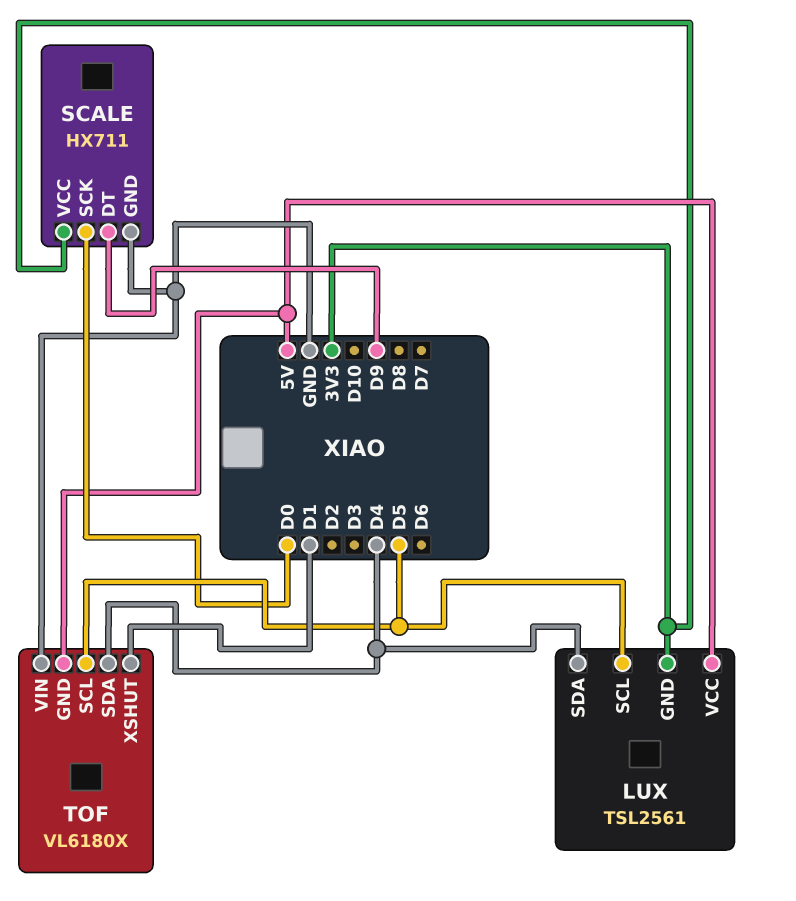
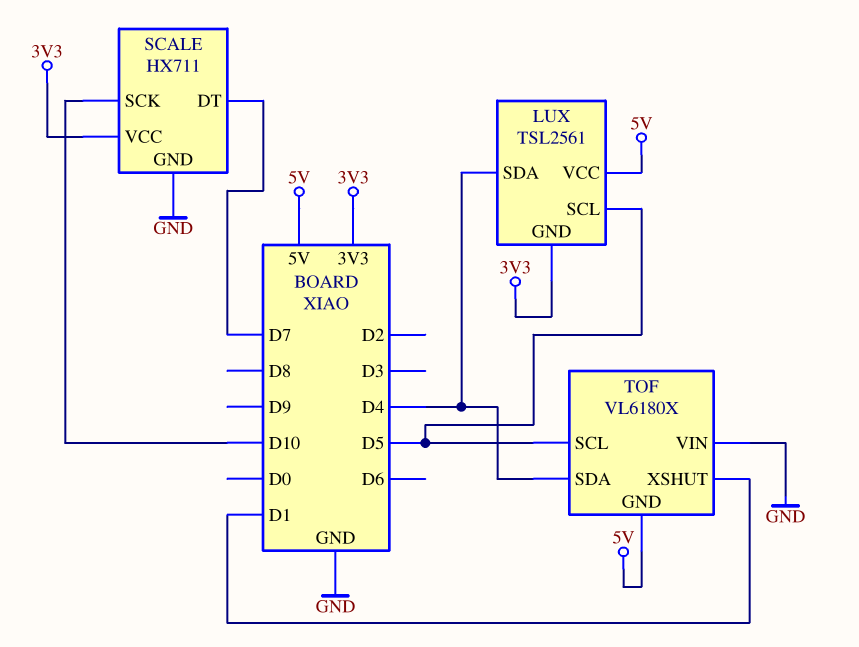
SCALE pin DT: D9 -> D7
SCALE pin SCK: D0 -> D10

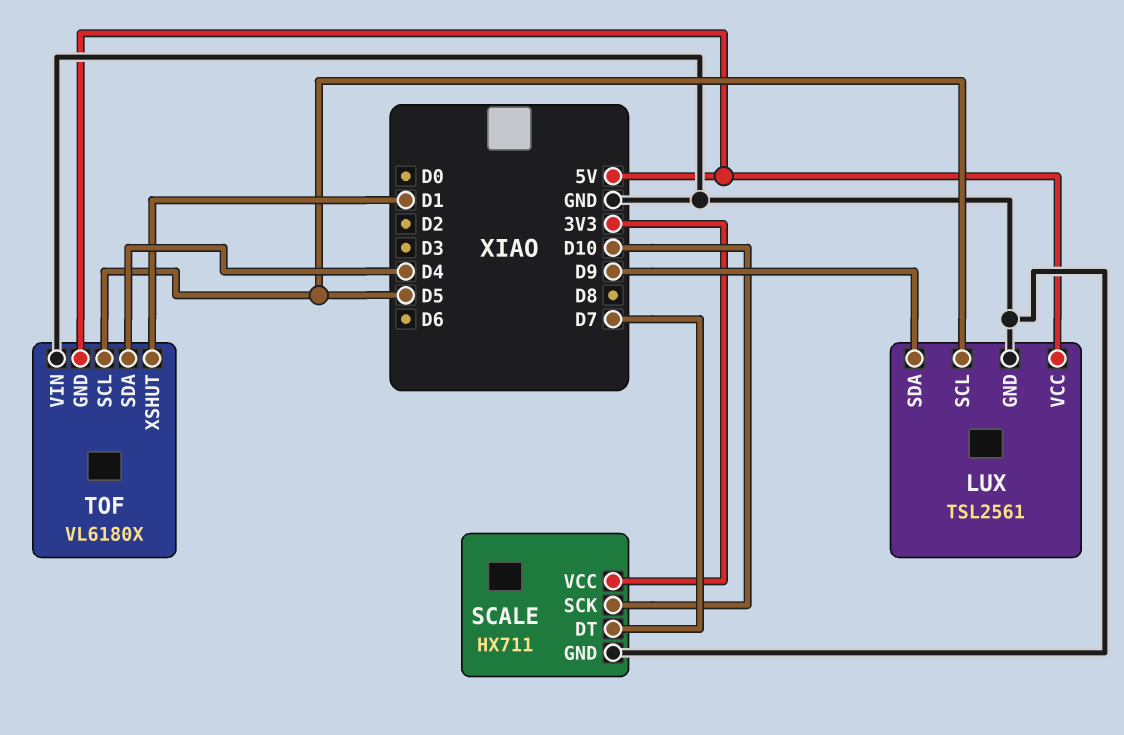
LUX pin GND: 3V3 -> GND
LUX pin SDA: D4 -> D9

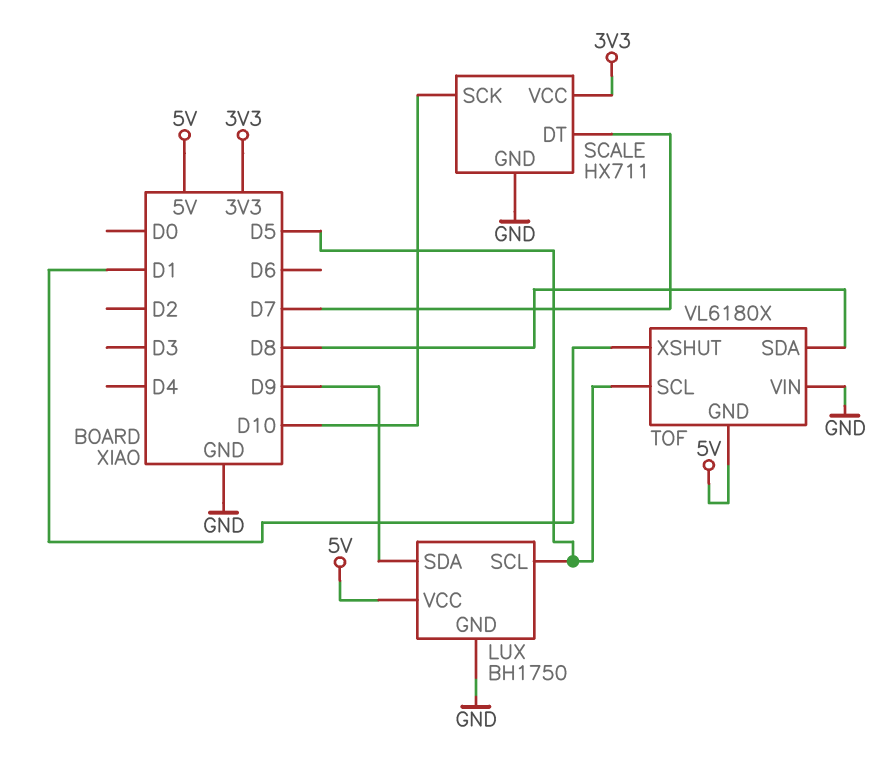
LUX: TSL2561 -> BH1750
TOF pin SDA: D4 -> D8

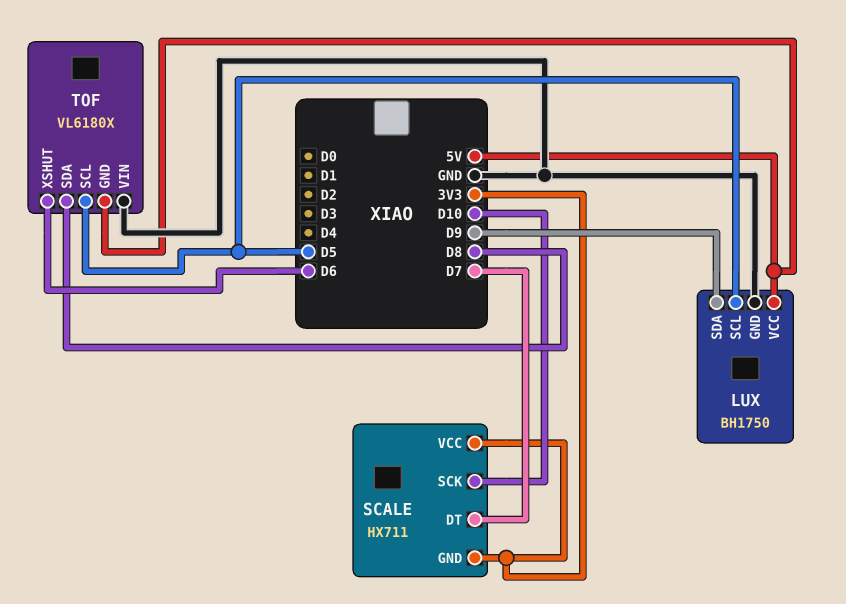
SCALE pin GND: GND -> 3V3
TOF pin XSHUT: D1 -> D6

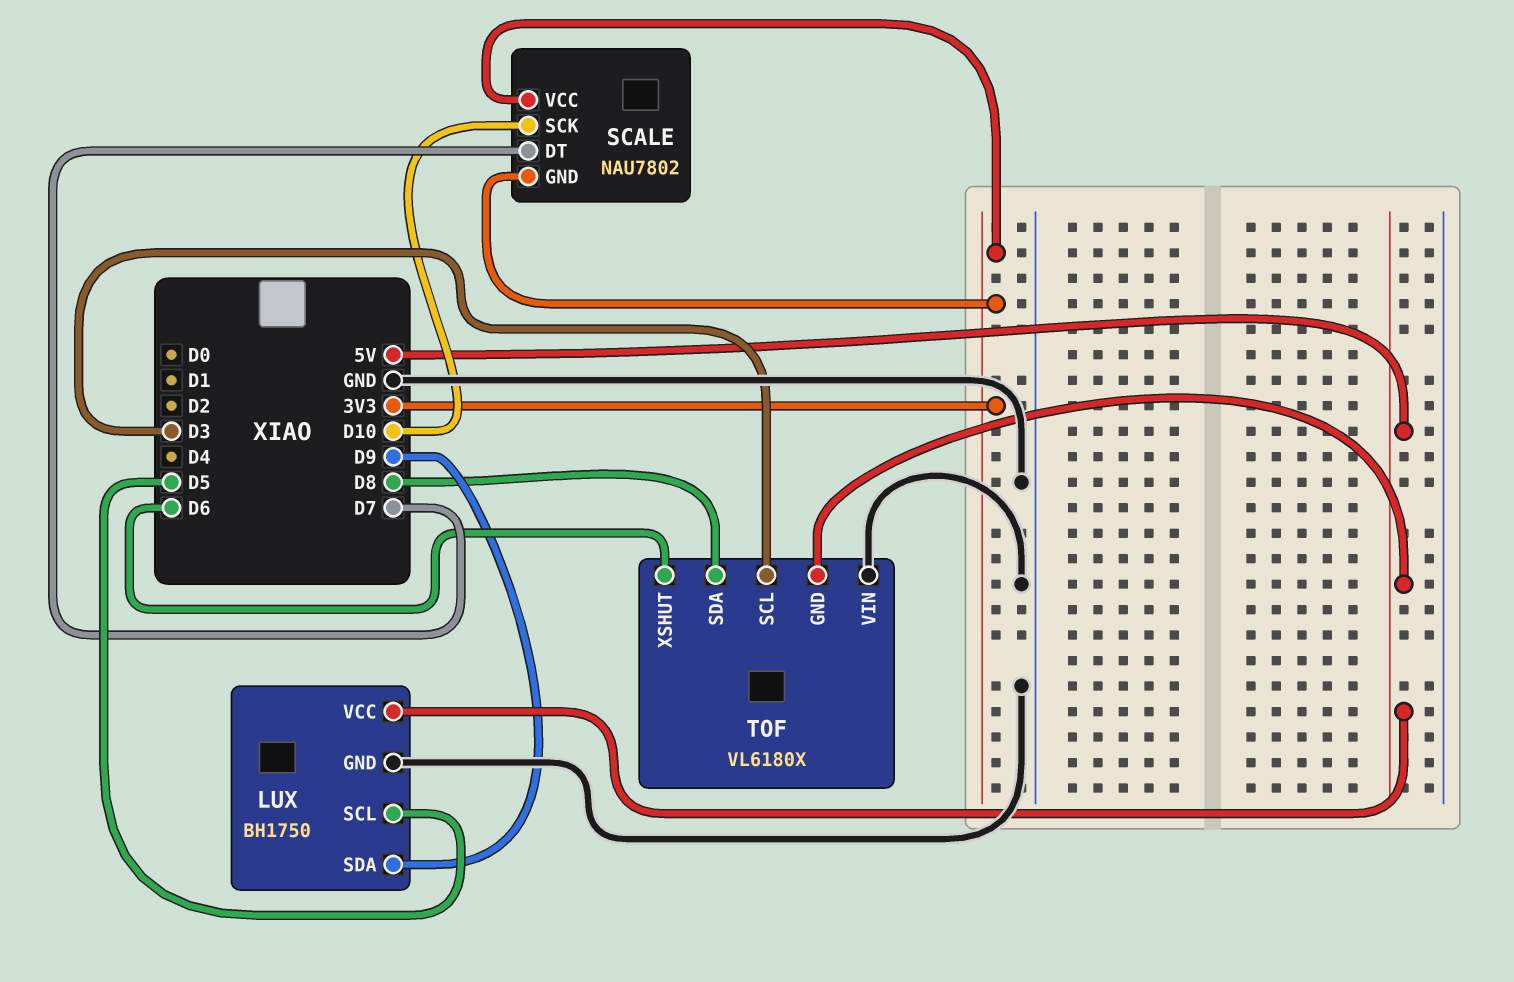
SCALE: HX711 -> NAU7802
TOF pin SCL: D5 -> D3

